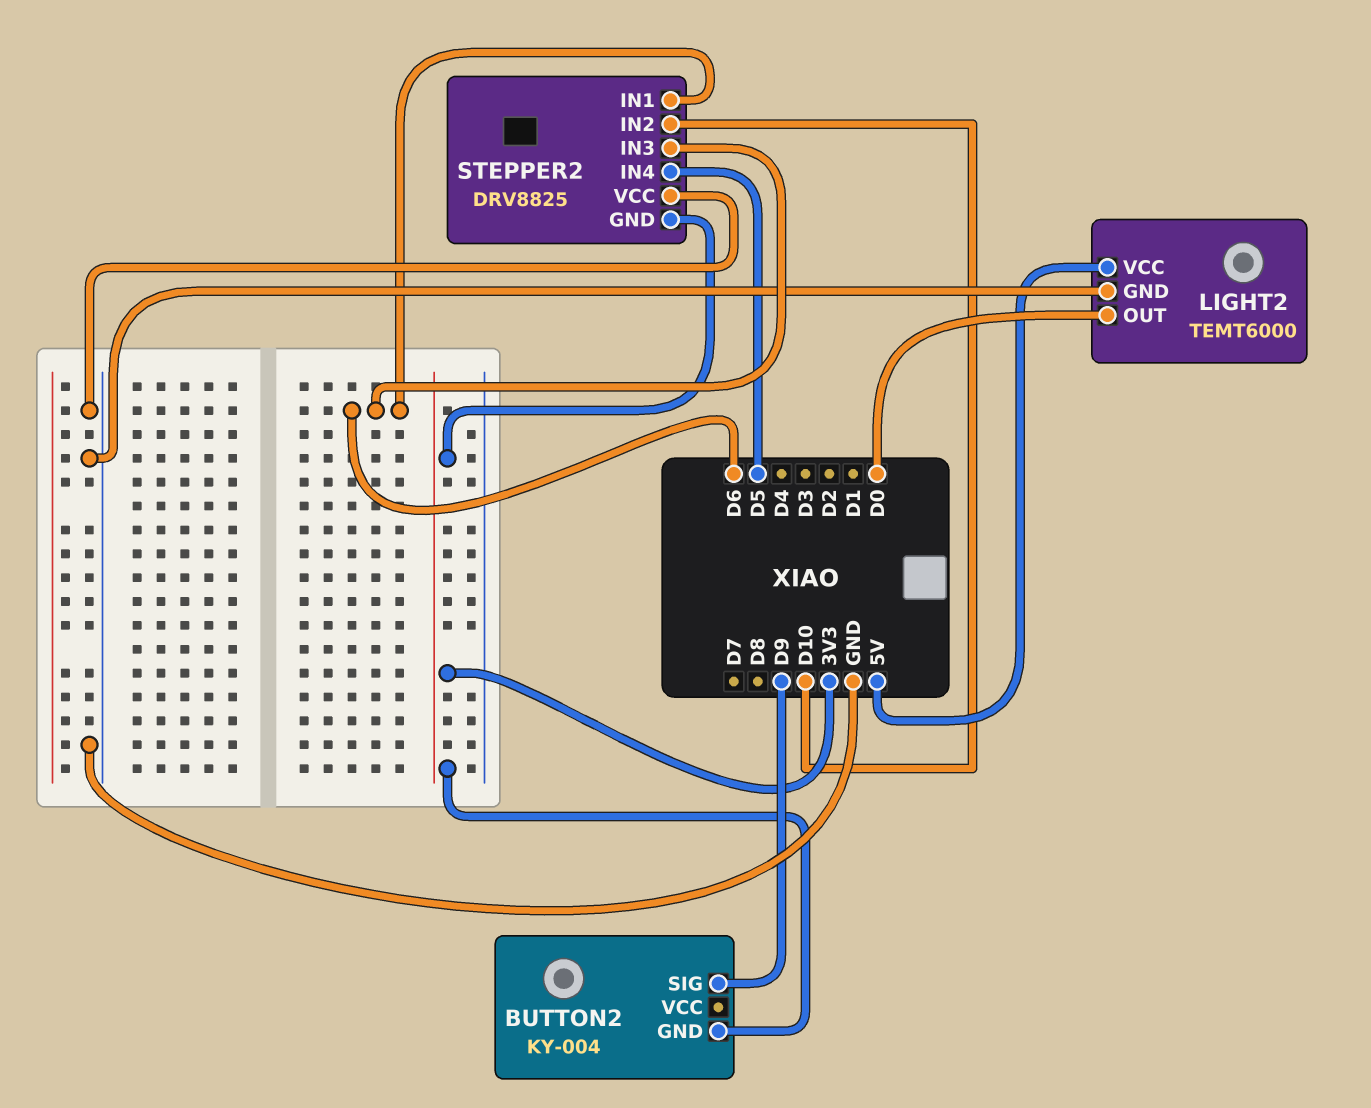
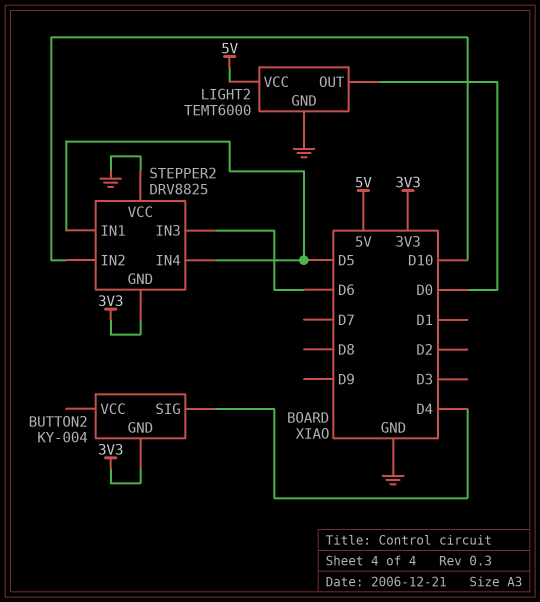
BUTTON2 pin SIG: D9 -> D4
STEPPER2 pin IN1: D6 -> D5

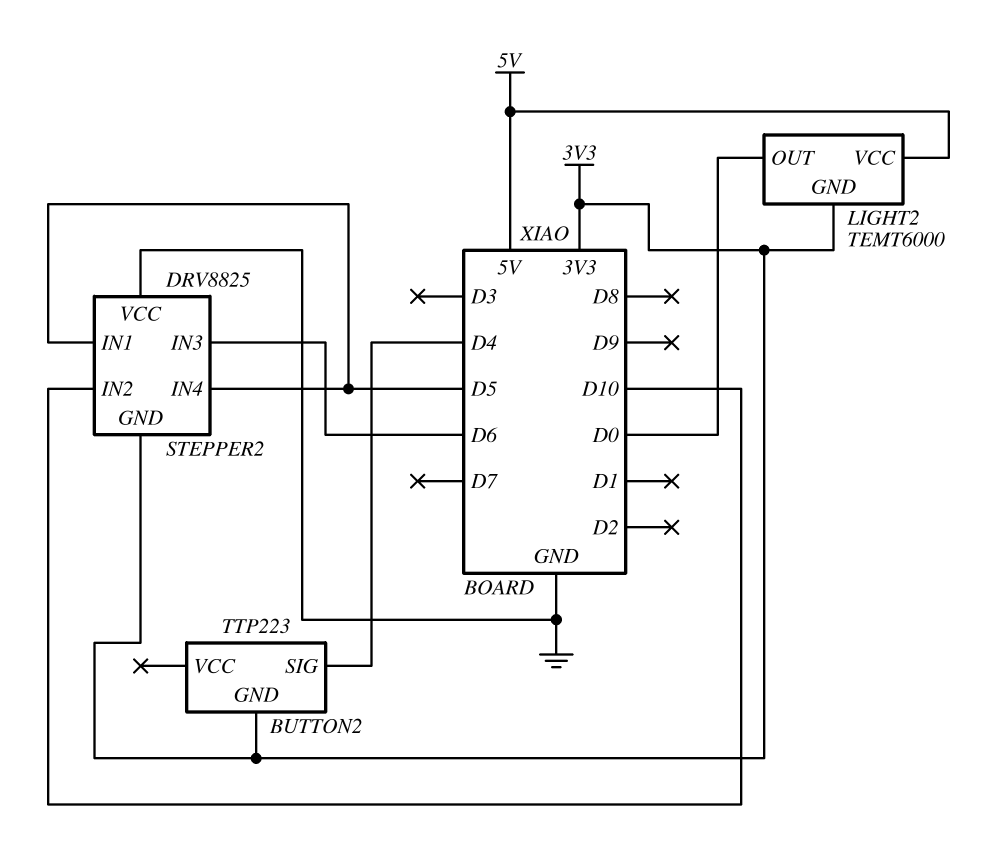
BUTTON2: KY-004 -> TTP223
LIGHT2 pin GND: GND -> 3V3

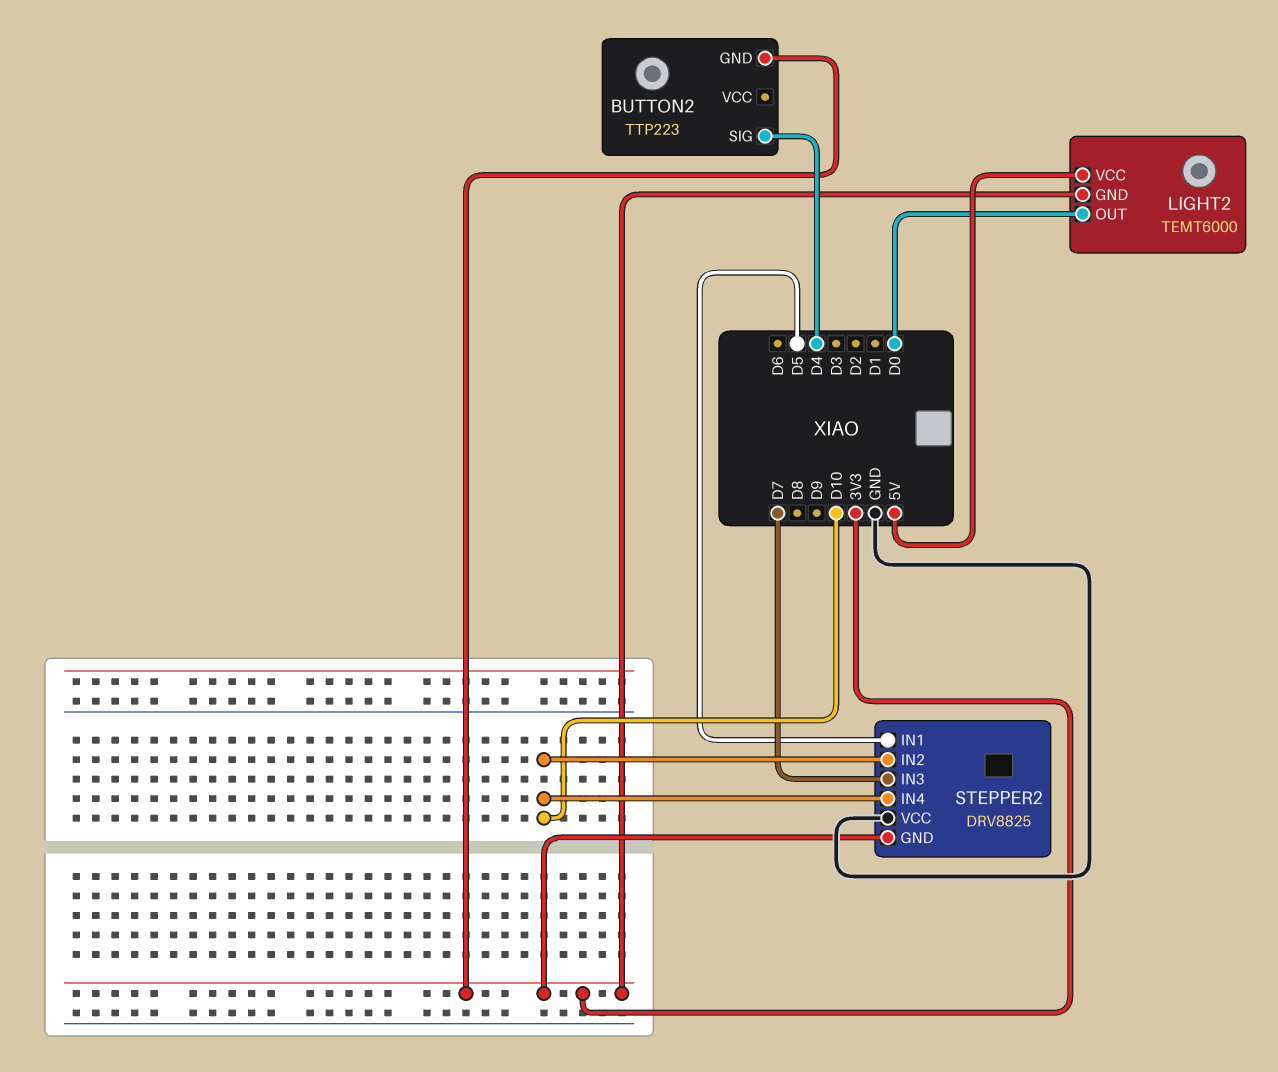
STEPPER2 pin IN3: D6 -> D7
STEPPER2 pin IN4: D5 -> D10

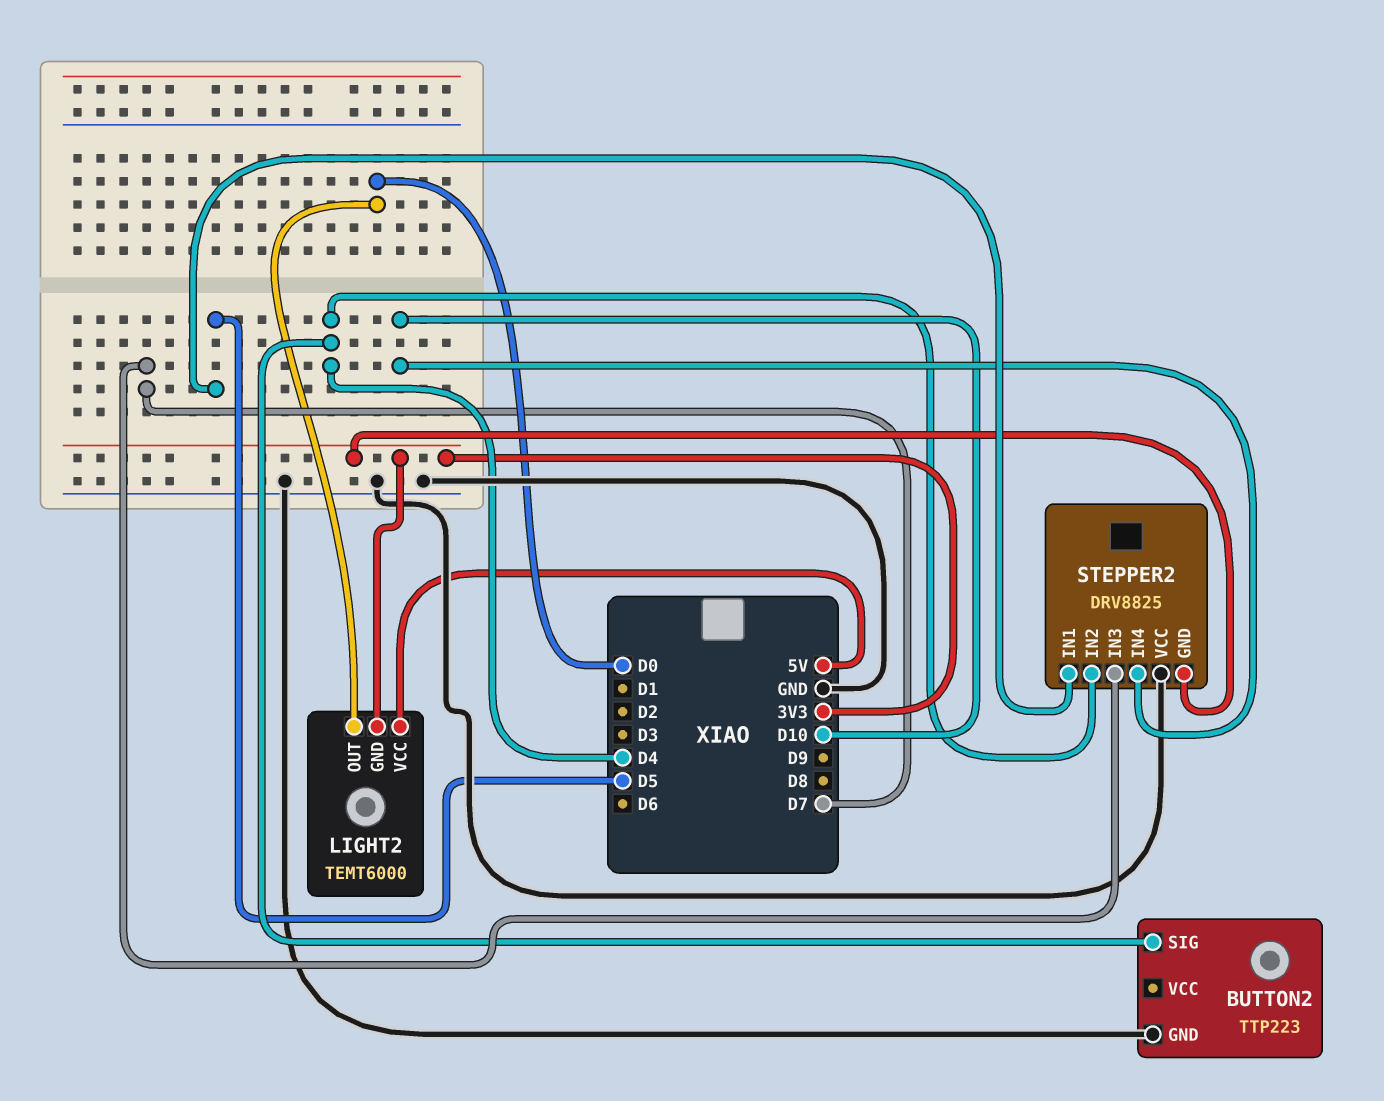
BUTTON2 pin GND: 3V3 -> GND
STEPPER2 pin IN2: D10 -> D4

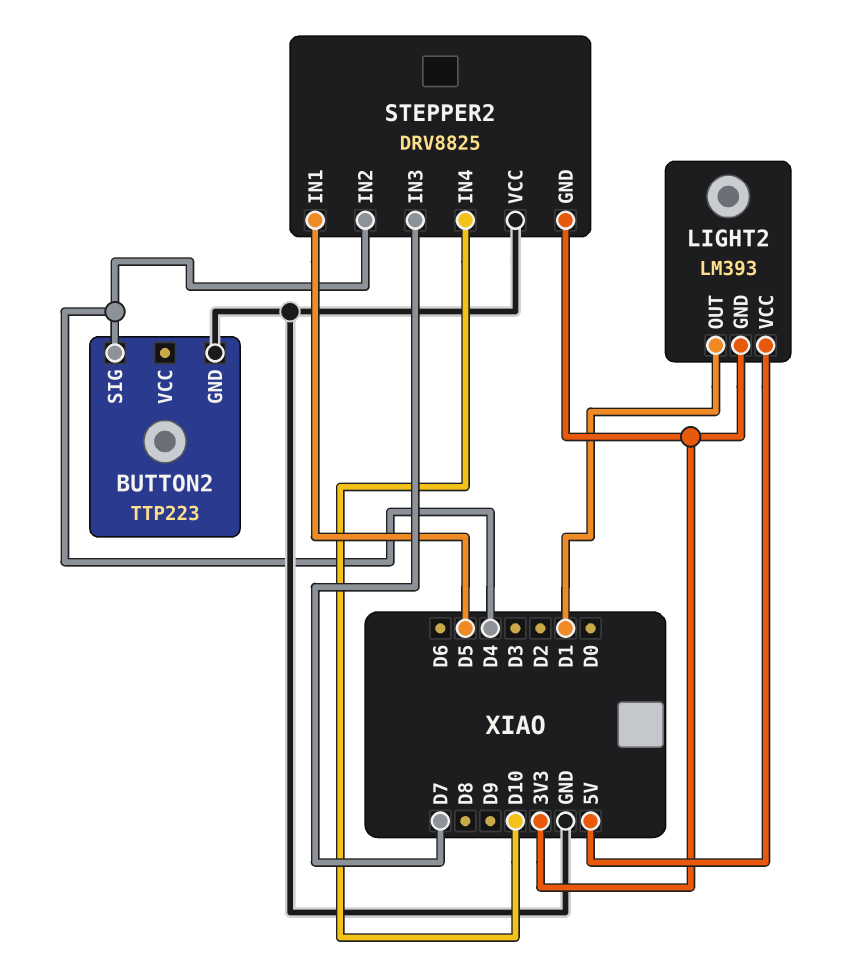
LIGHT2: TEMT6000 -> LM393
LIGHT2 pin OUT: D0 -> D1

